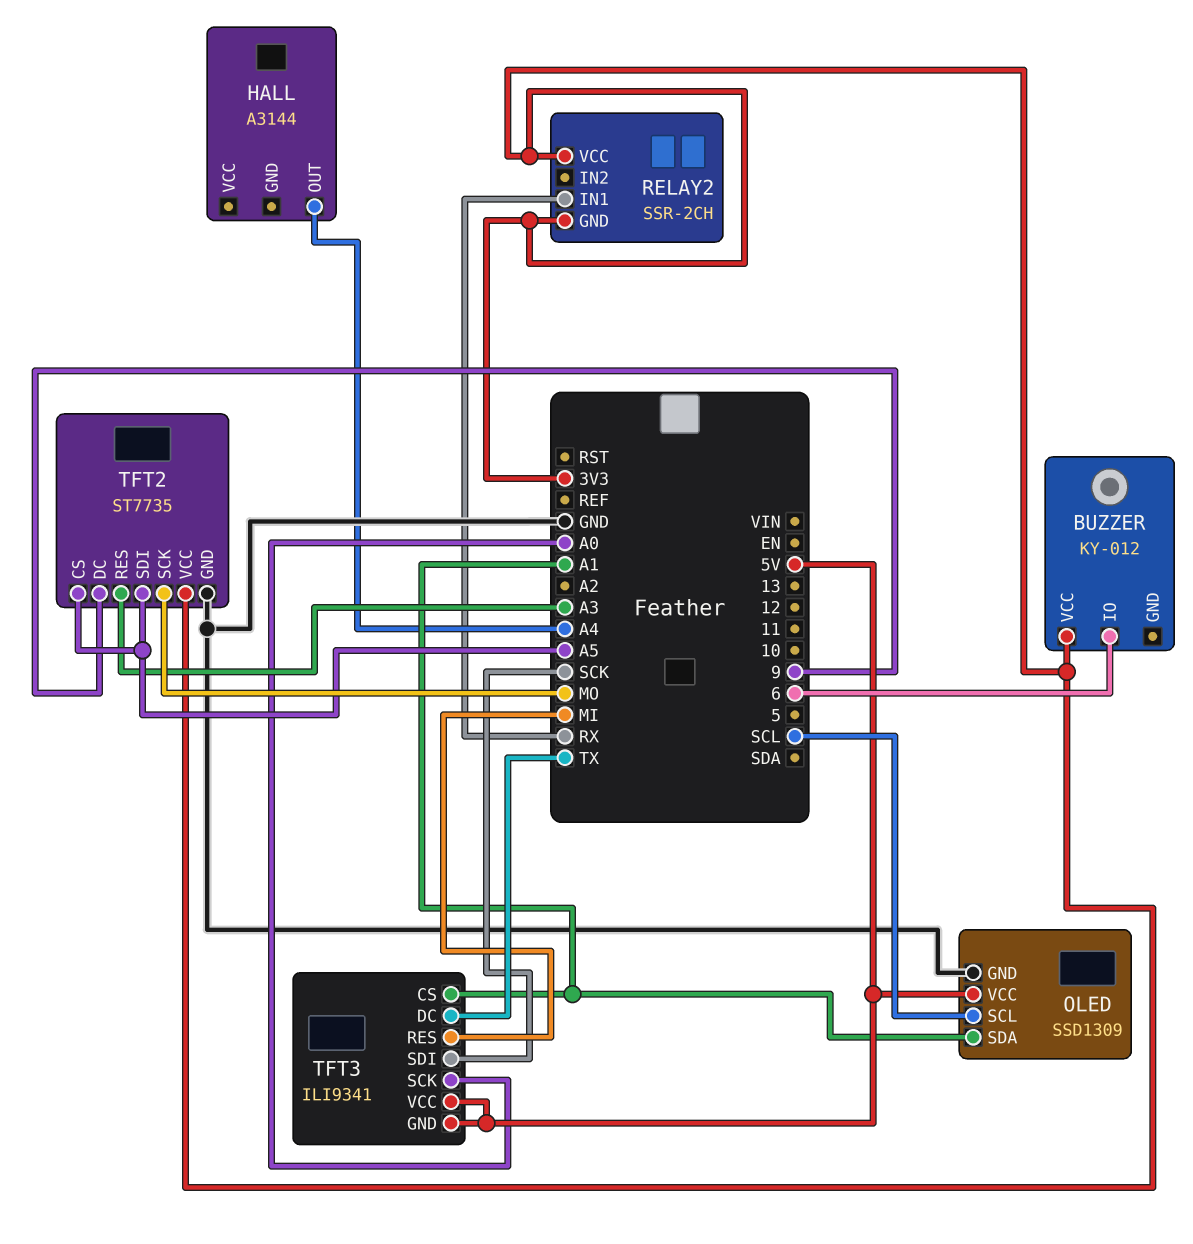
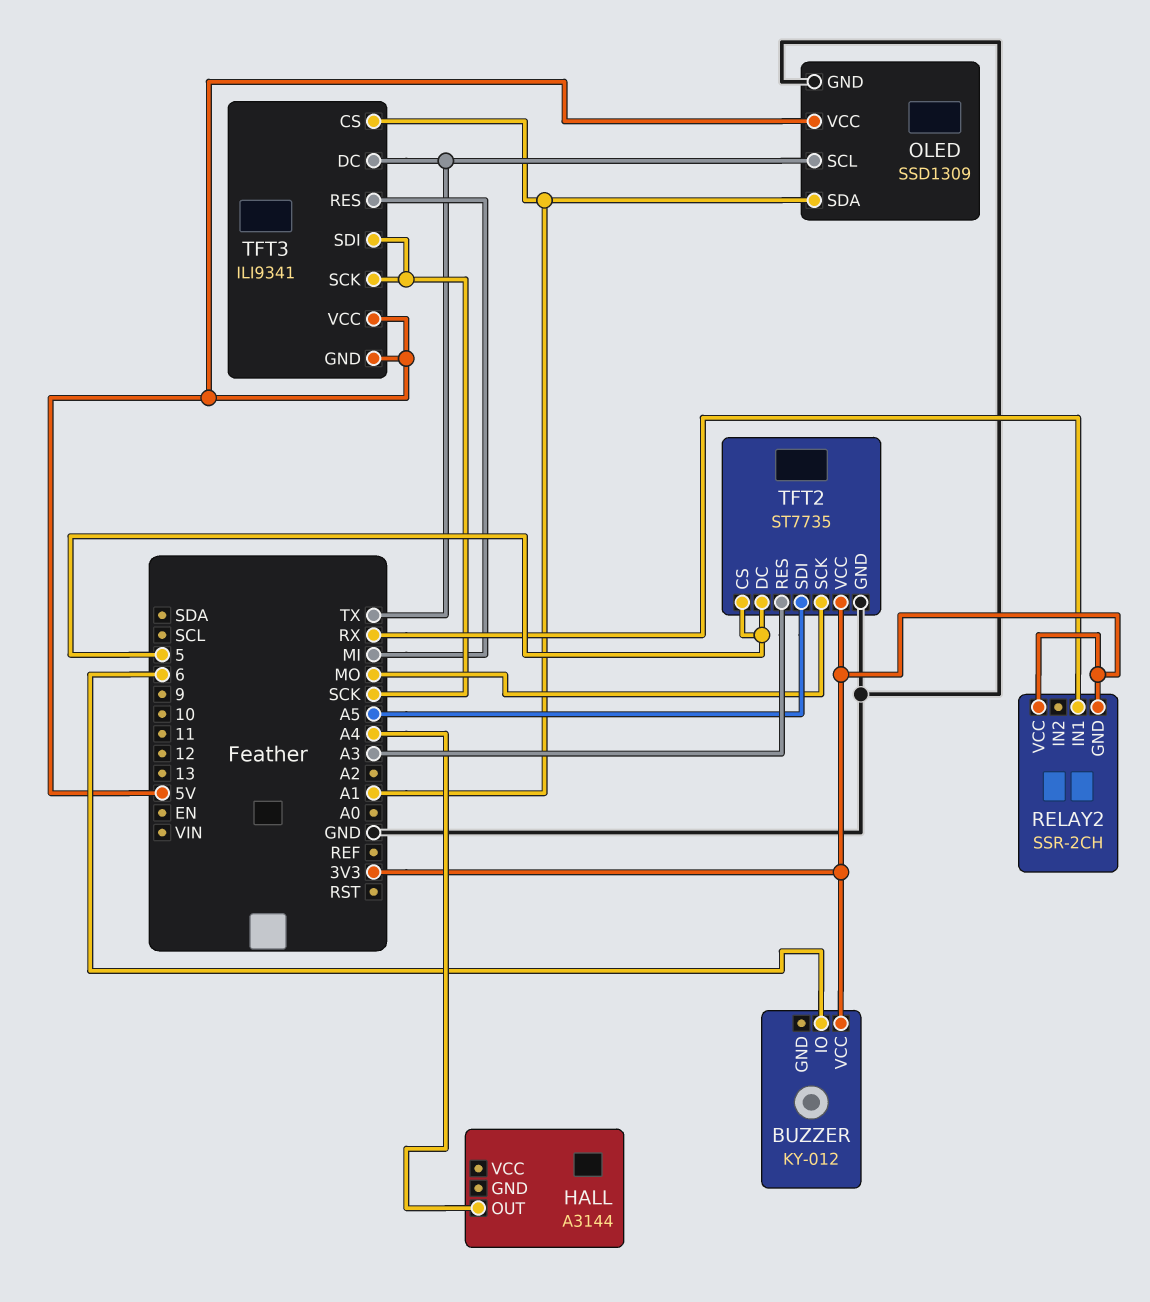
OLED pin SCL: SCL -> TX
TFT2 pin CS: A5 -> 5
TFT2 pin DC: 9 -> 5
TFT3 pin SCK: A0 -> SCK

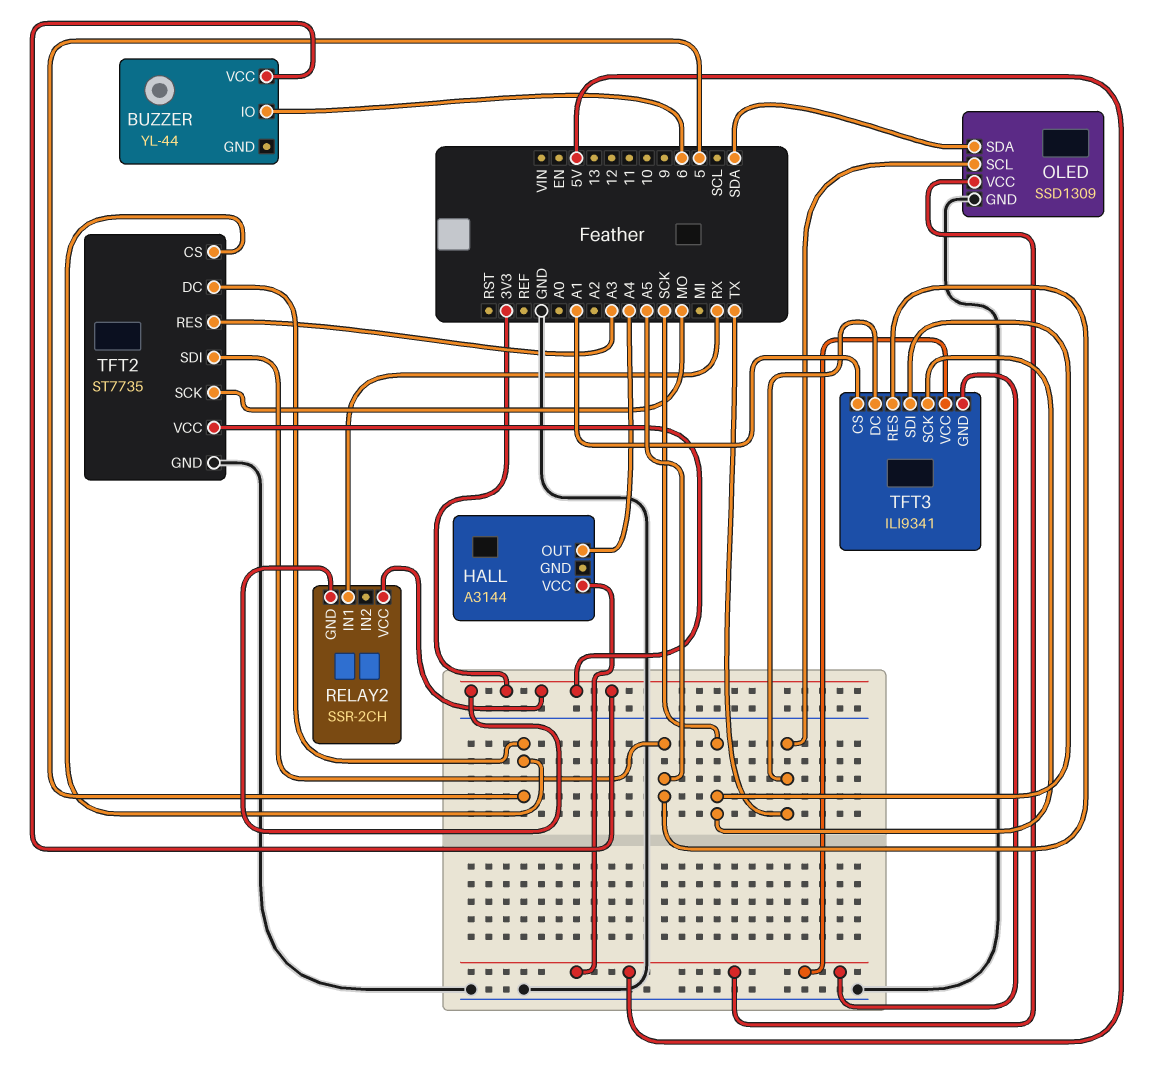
BUZZER: KY-012 -> YL-44
HALL pin VCC: none -> 5V
OLED pin SDA: A1 -> SDA
TFT3 pin RES: MI -> A5

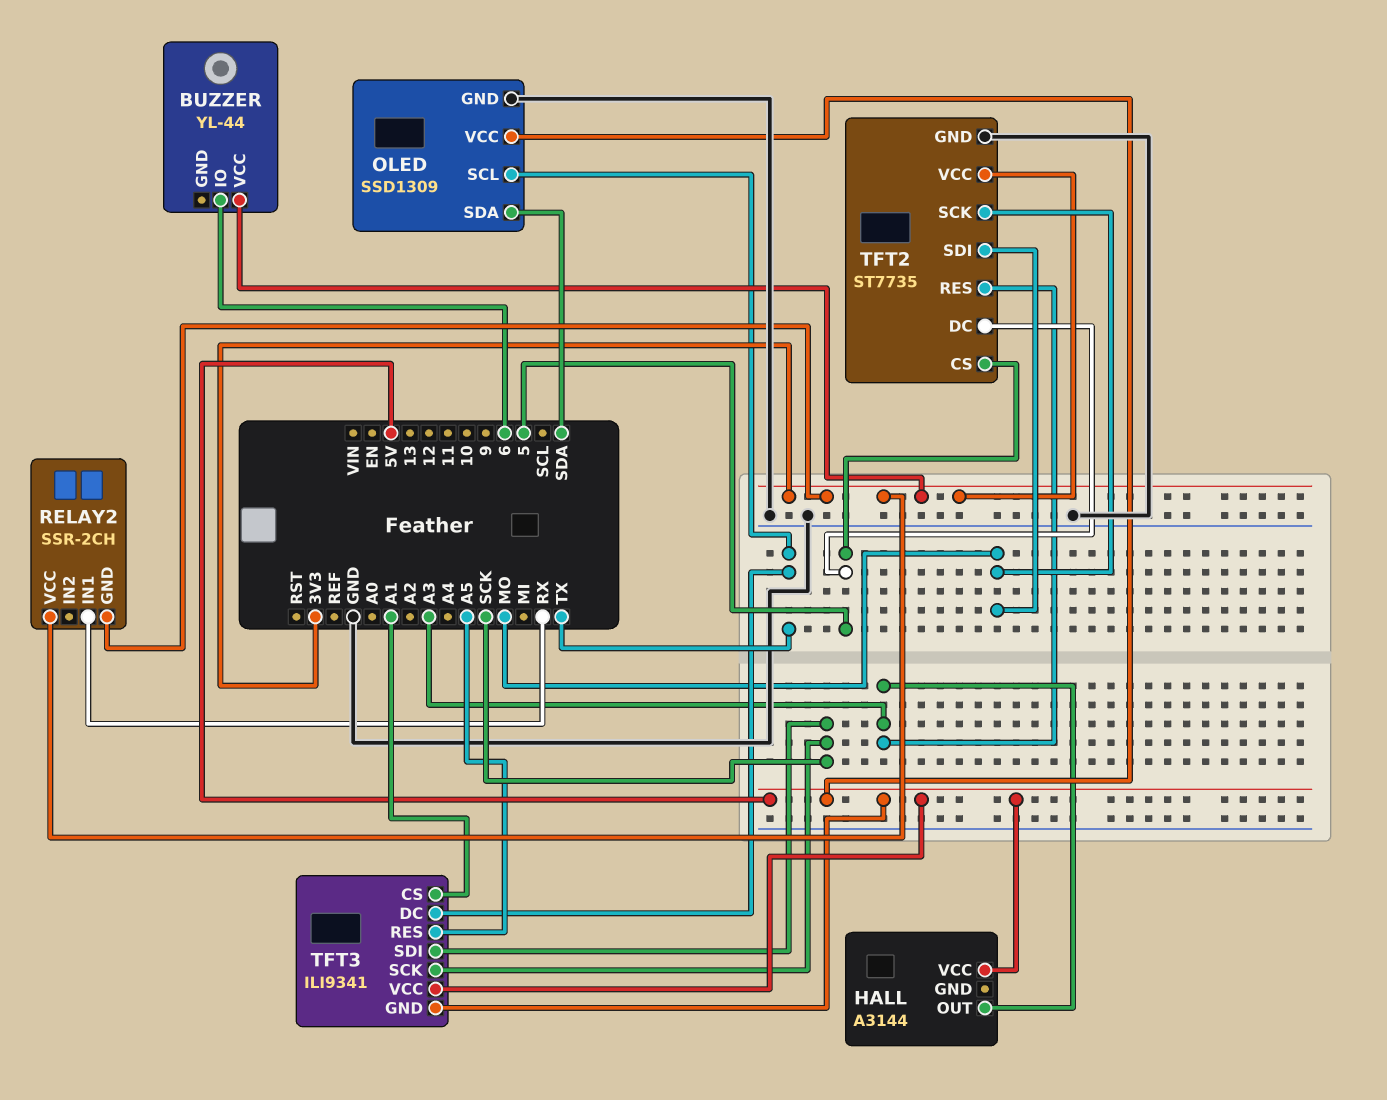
HALL pin OUT: A4 -> A3
TFT2 pin SDI: A5 -> MO

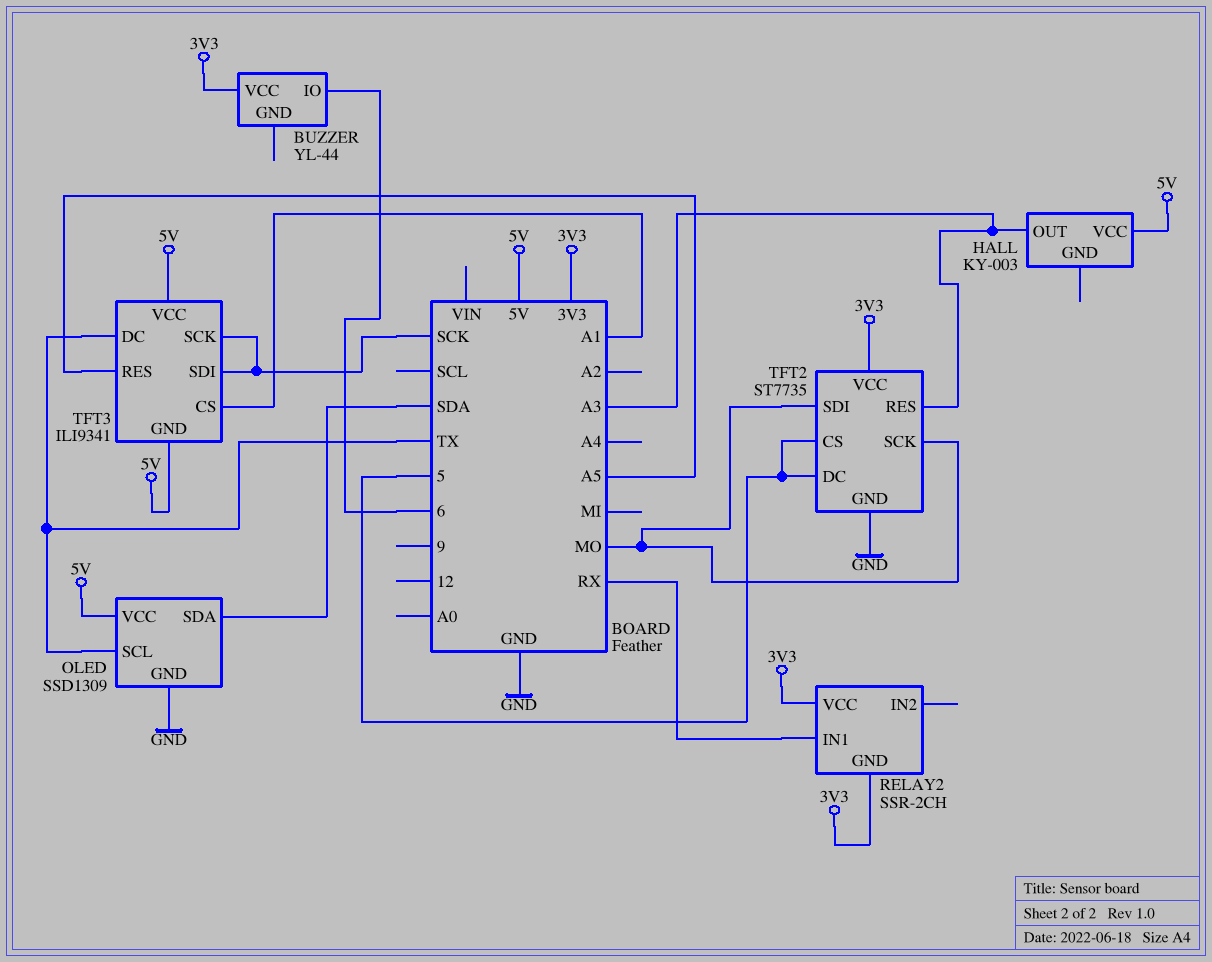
HALL: A3144 -> KY-003

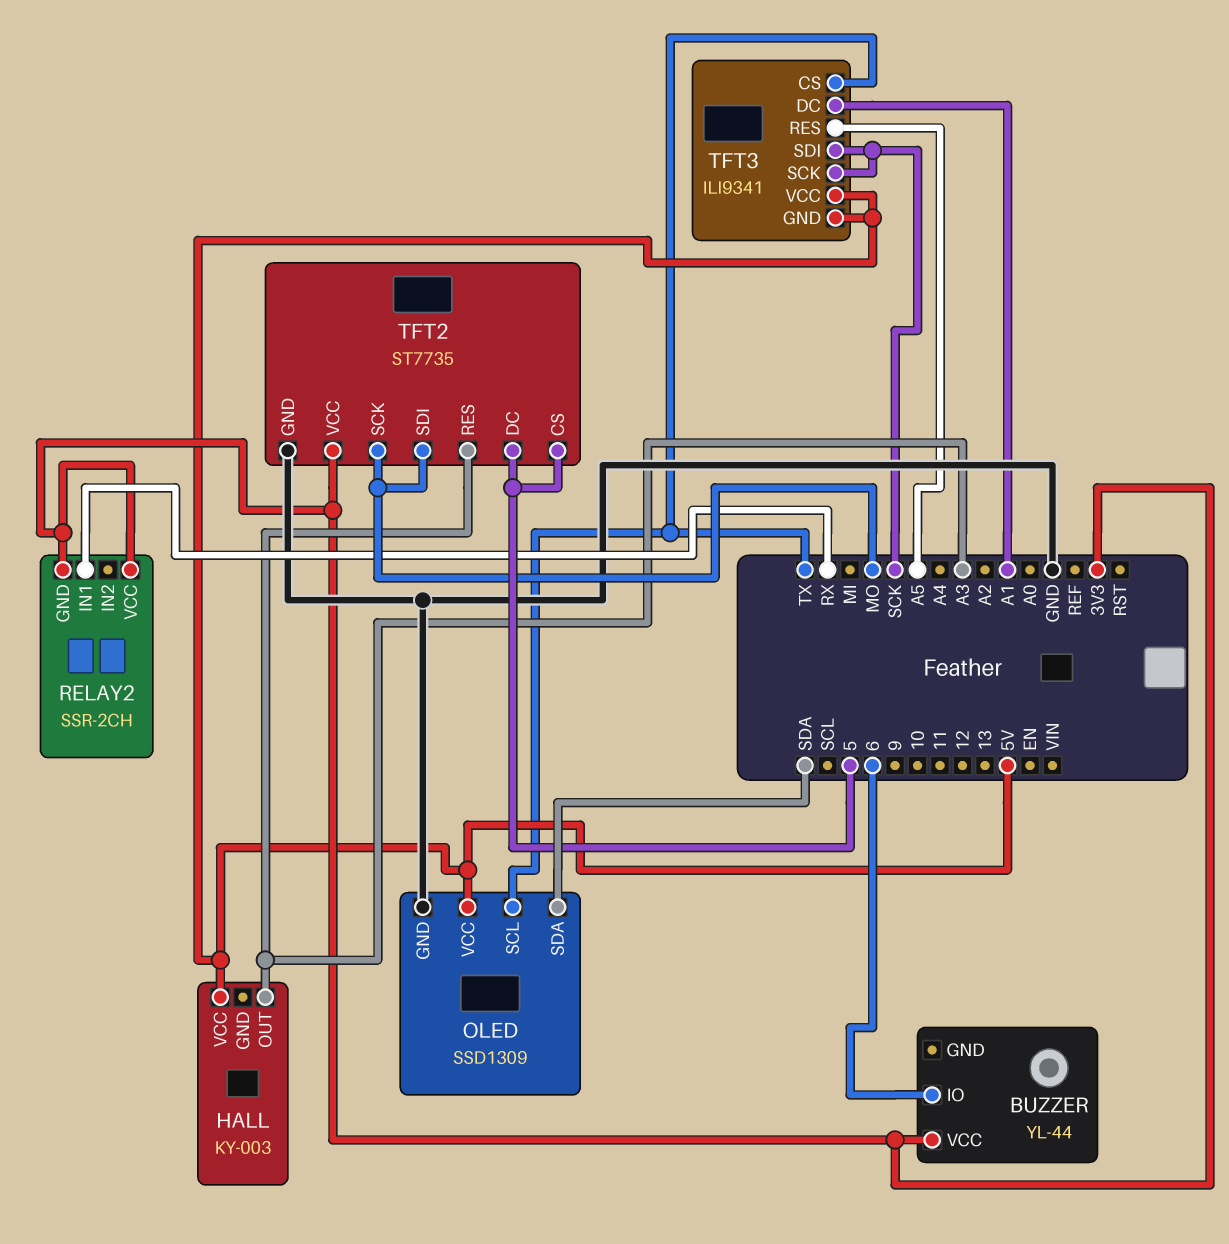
TFT3 pin CS: A1 -> TX
TFT3 pin DC: TX -> A1

